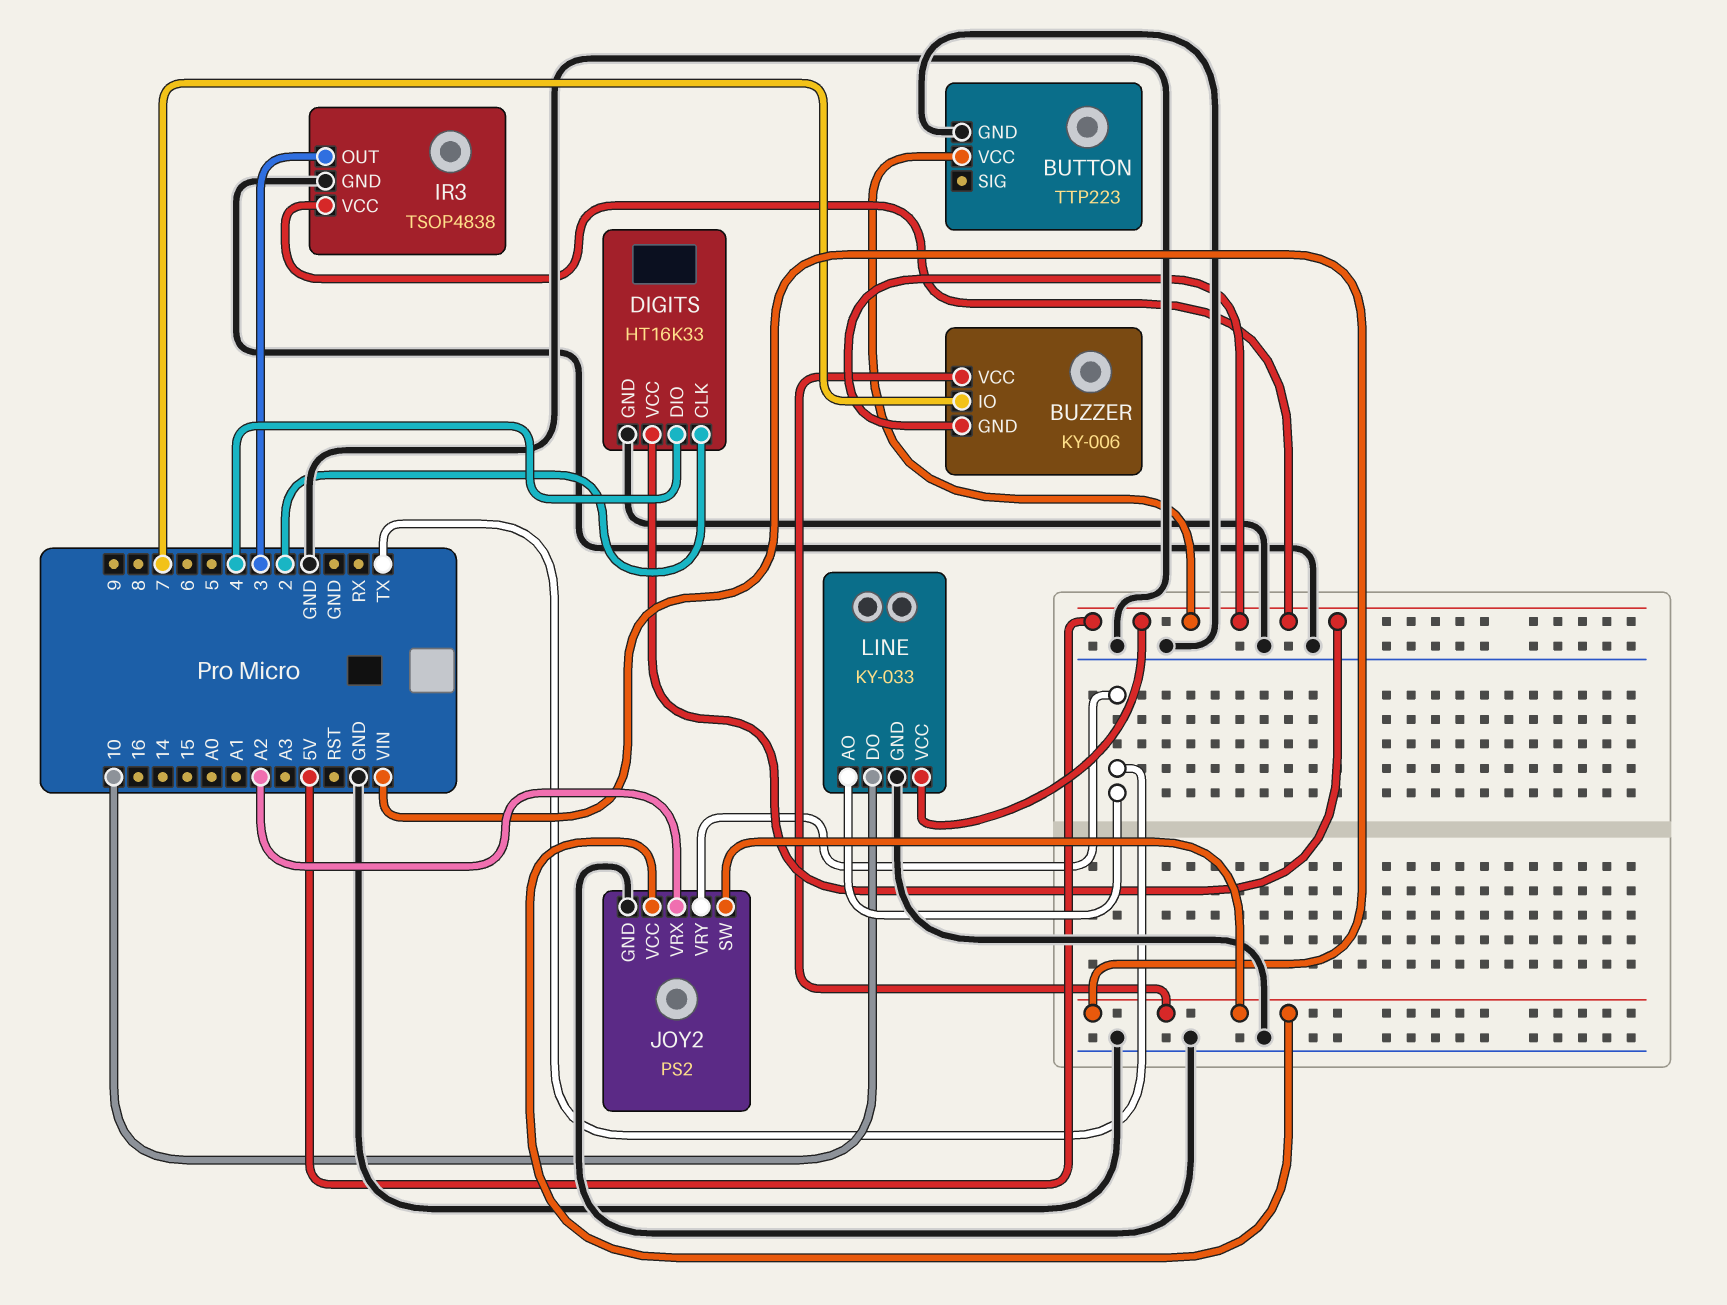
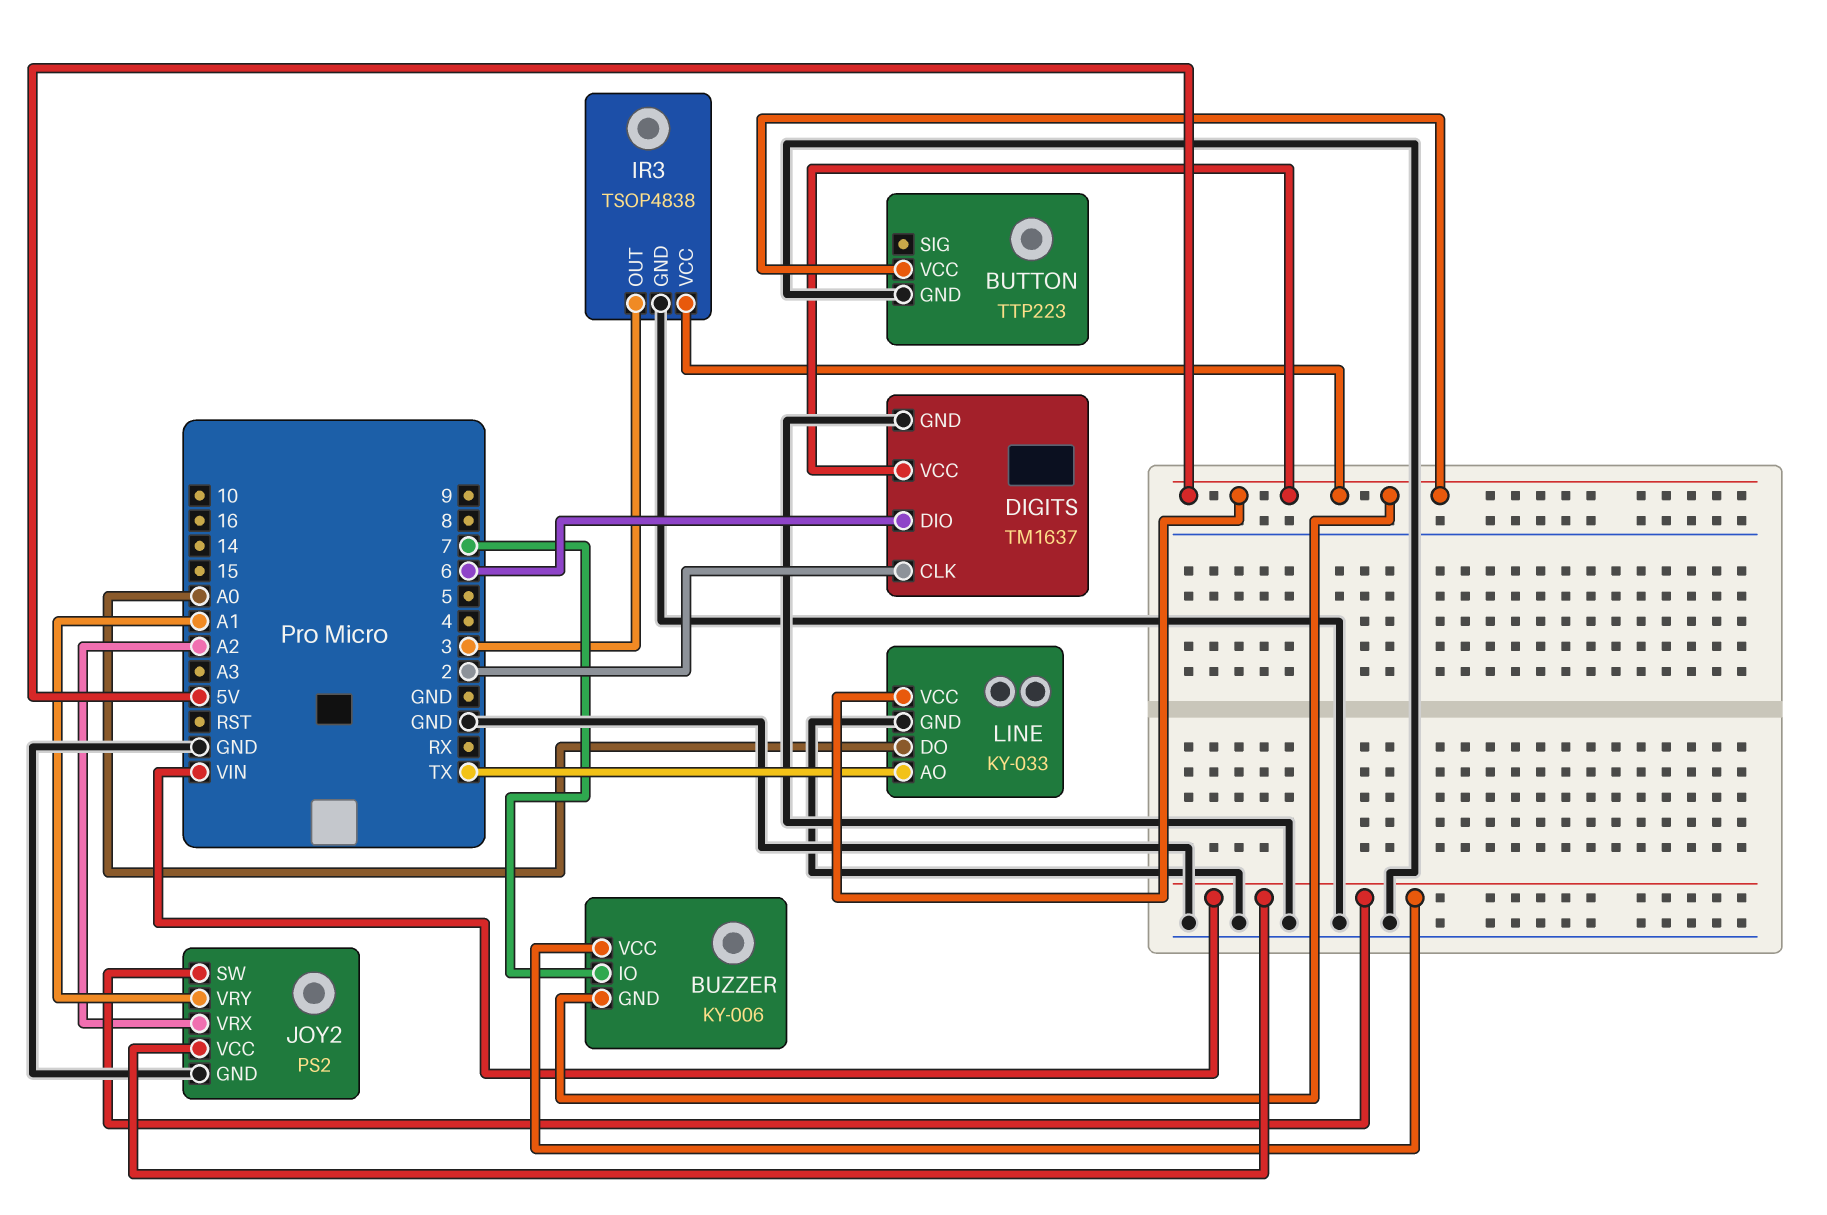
DIGITS: HT16K33 -> TM1637
DIGITS pin DIO: 4 -> 6
JOY2 pin VRY: TX -> A1
LINE pin DO: 10 -> A0

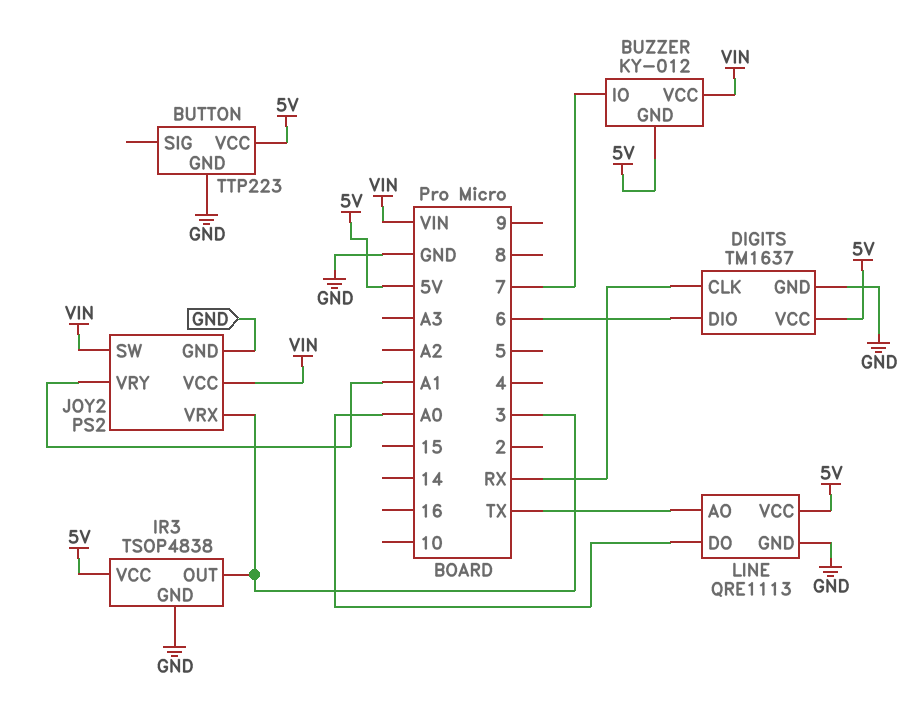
BUZZER: KY-006 -> KY-012
DIGITS pin CLK: 2 -> RX
JOY2 pin VRX: A2 -> 3
LINE: KY-033 -> QRE1113

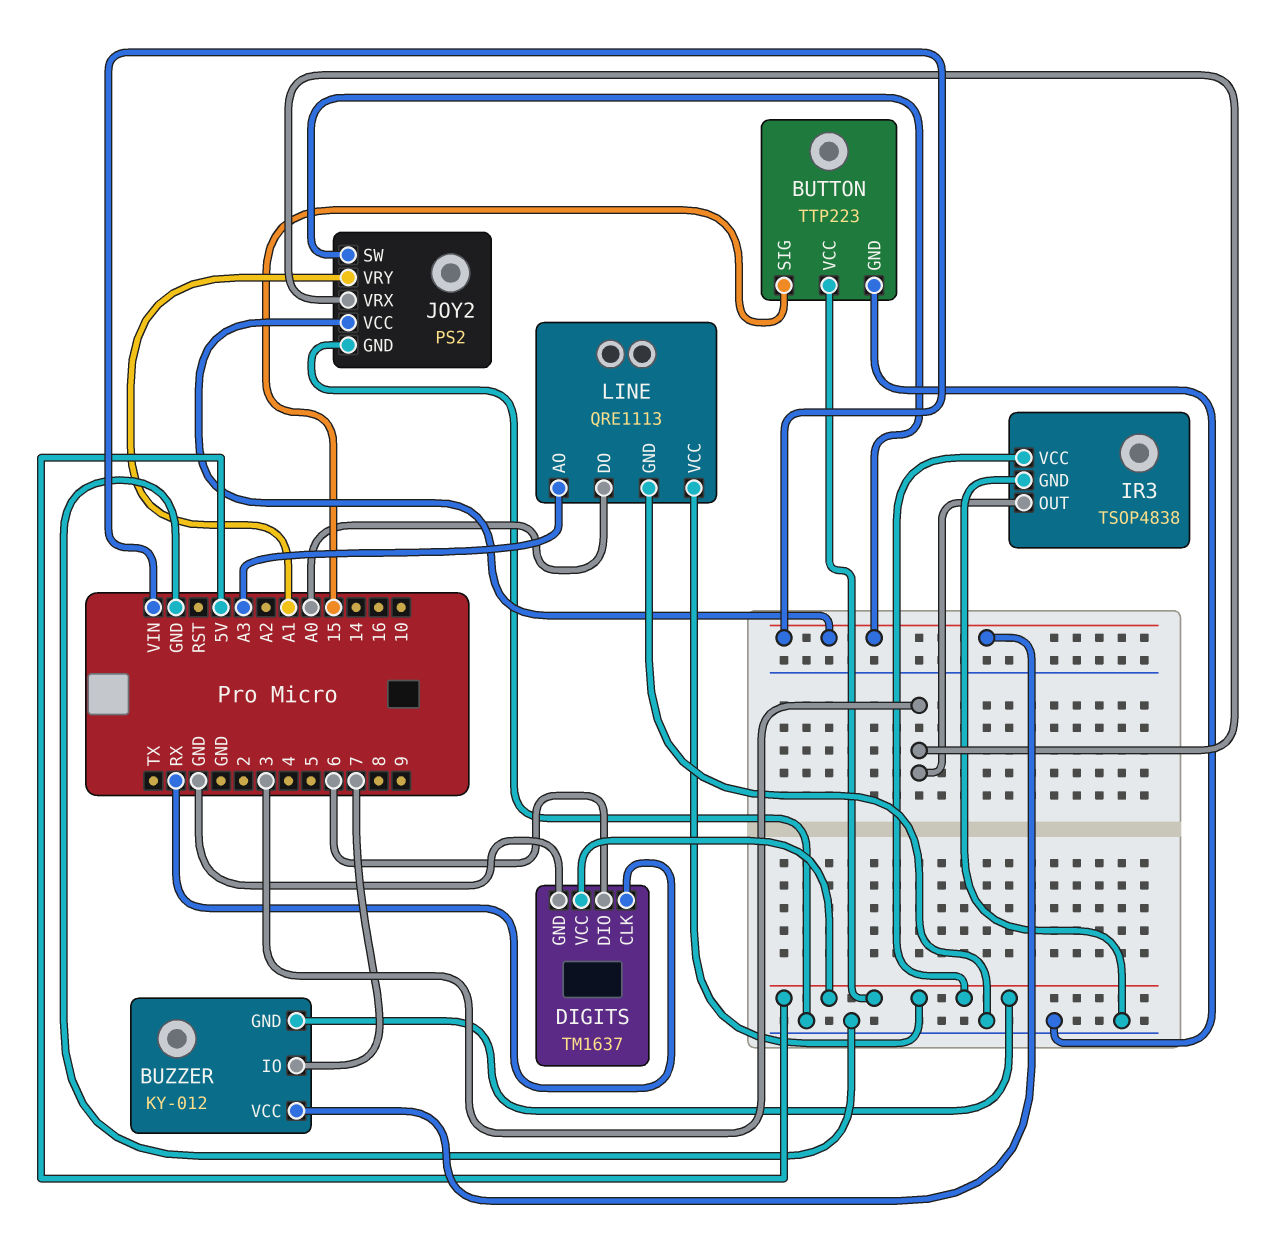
BUTTON pin SIG: none -> 15
LINE pin AO: TX -> A3

